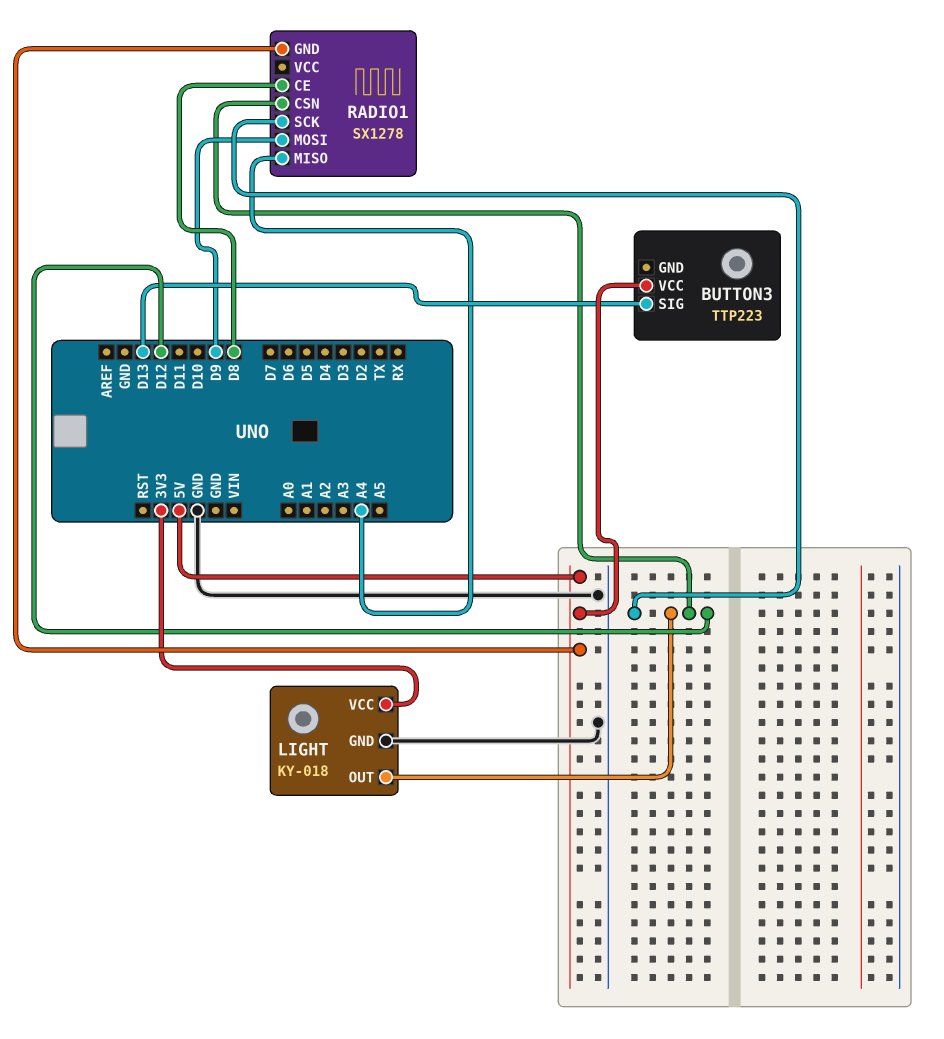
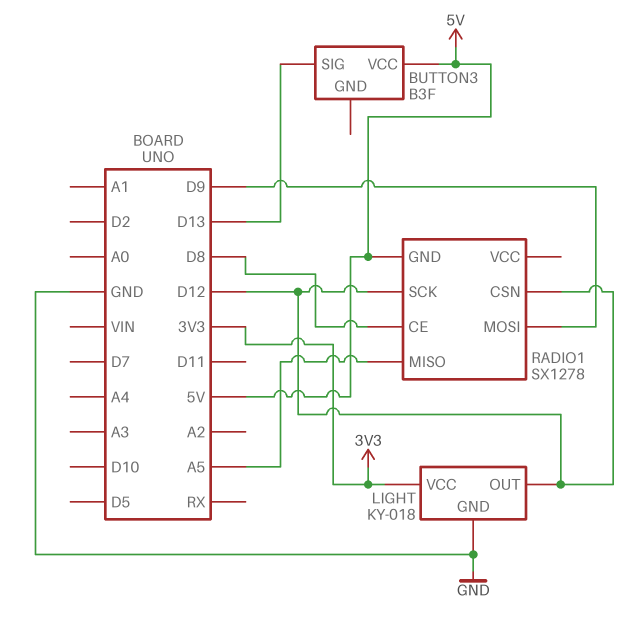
BUTTON3: TTP223 -> B3F
RADIO1 pin MISO: A4 -> A5

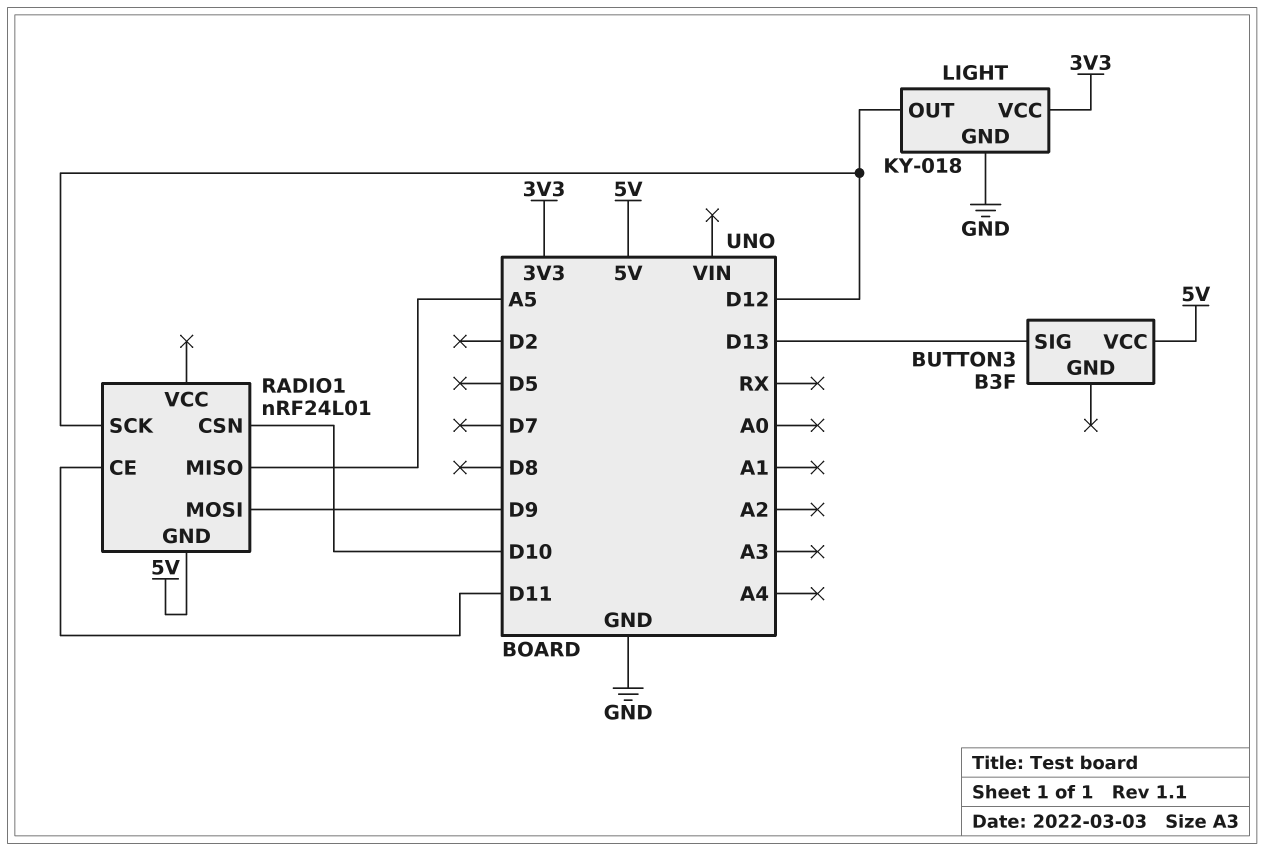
RADIO1: SX1278 -> nRF24L01
RADIO1 pin CE: D8 -> D11
RADIO1 pin CSN: D12 -> D10

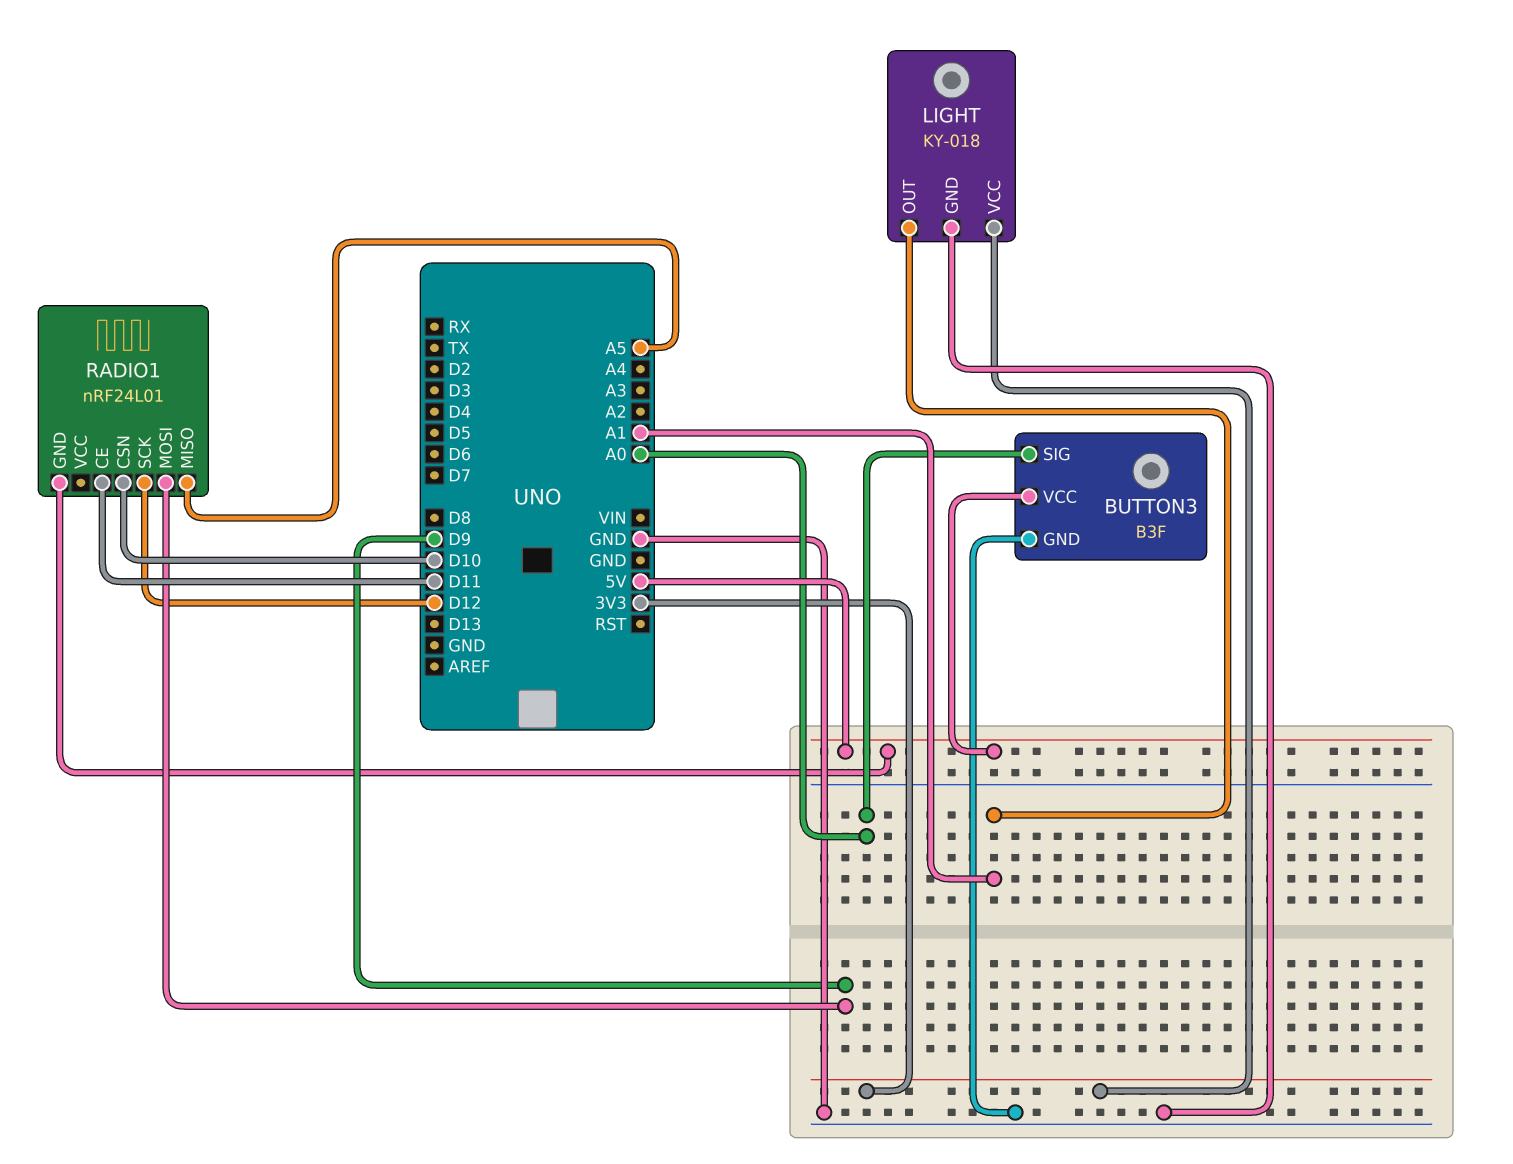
BUTTON3 pin GND: none -> GND
BUTTON3 pin SIG: D13 -> A0
LIGHT pin OUT: D12 -> A1

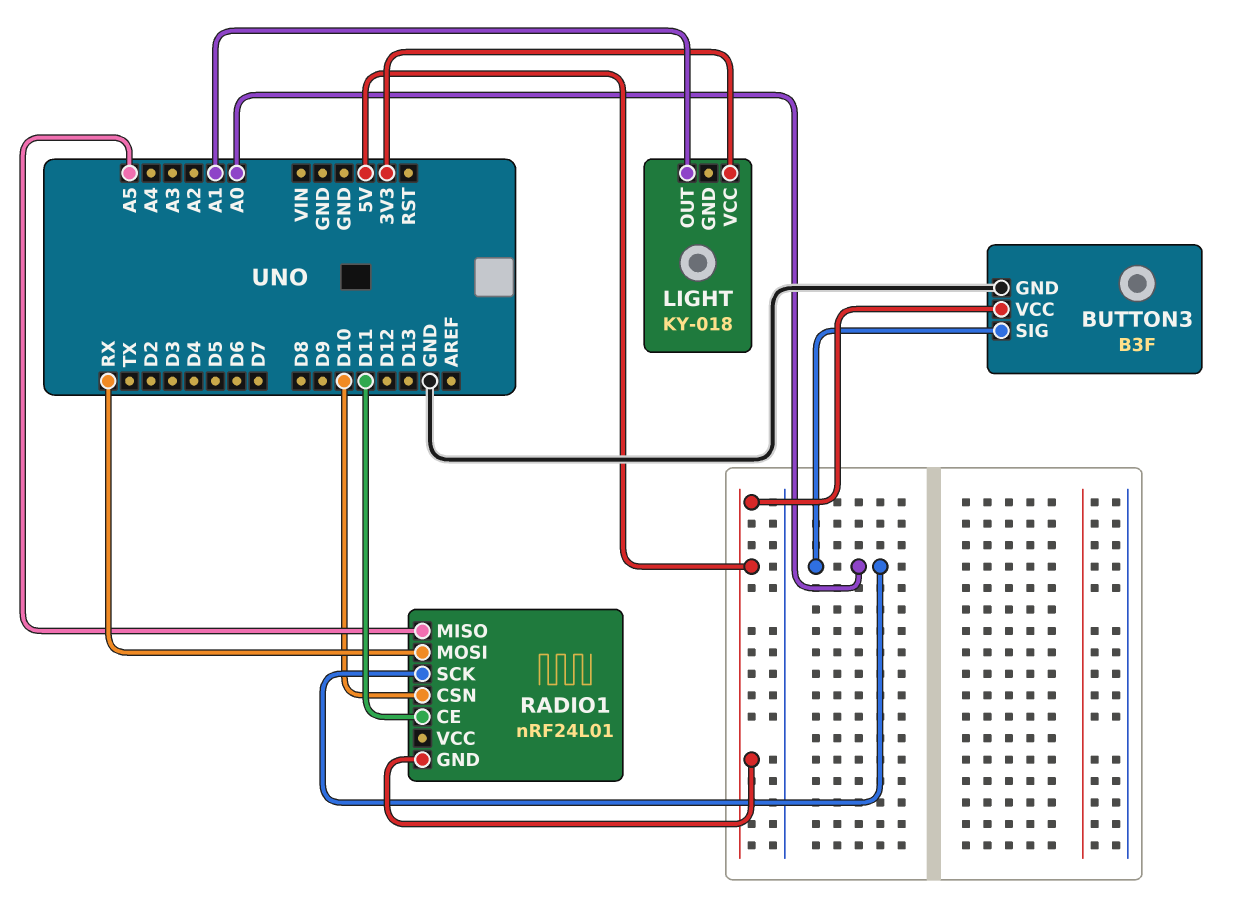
LIGHT pin GND: GND -> none
RADIO1 pin MOSI: D9 -> RX
RADIO1 pin SCK: D12 -> A0

